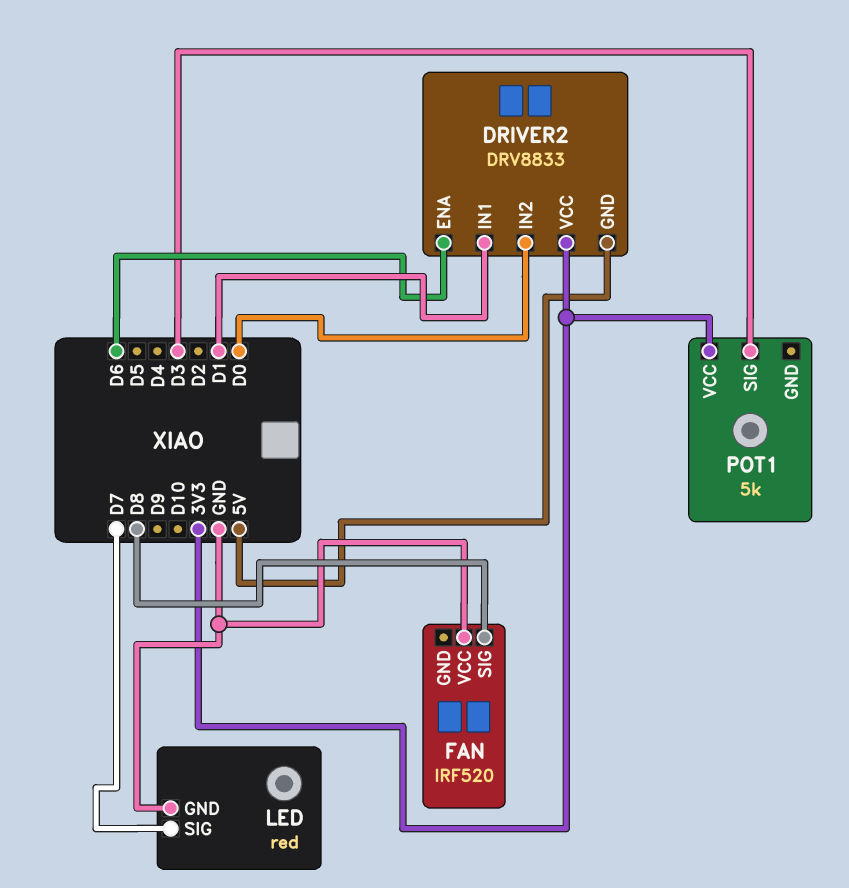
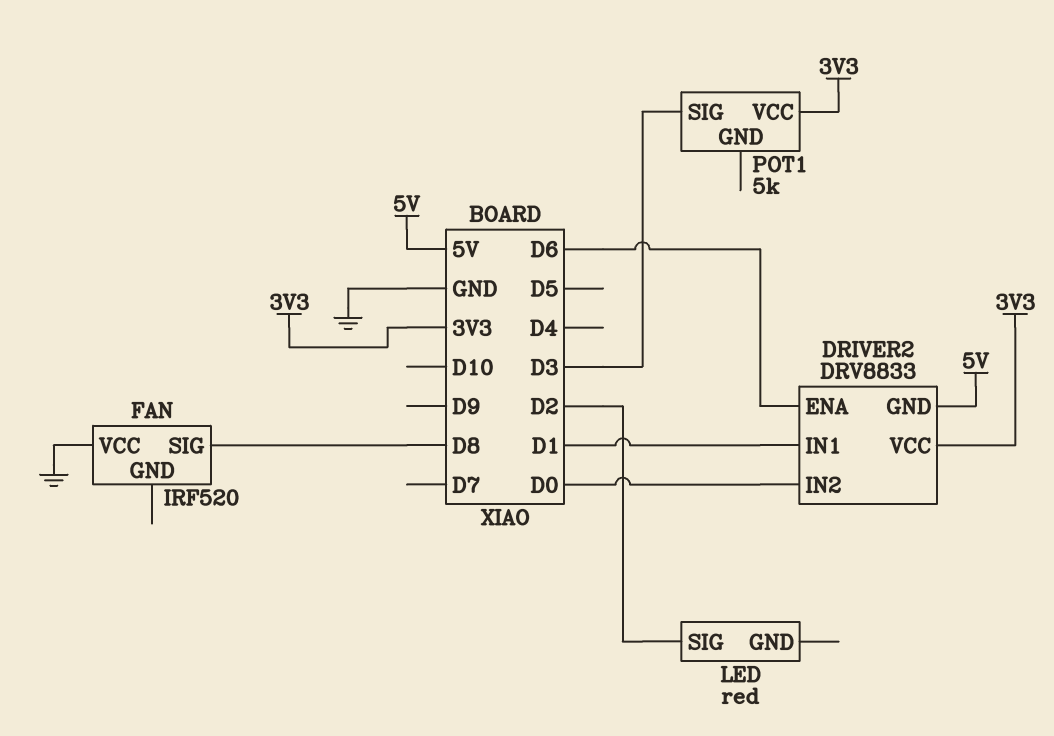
LED pin GND: GND -> none
LED pin SIG: D7 -> D2

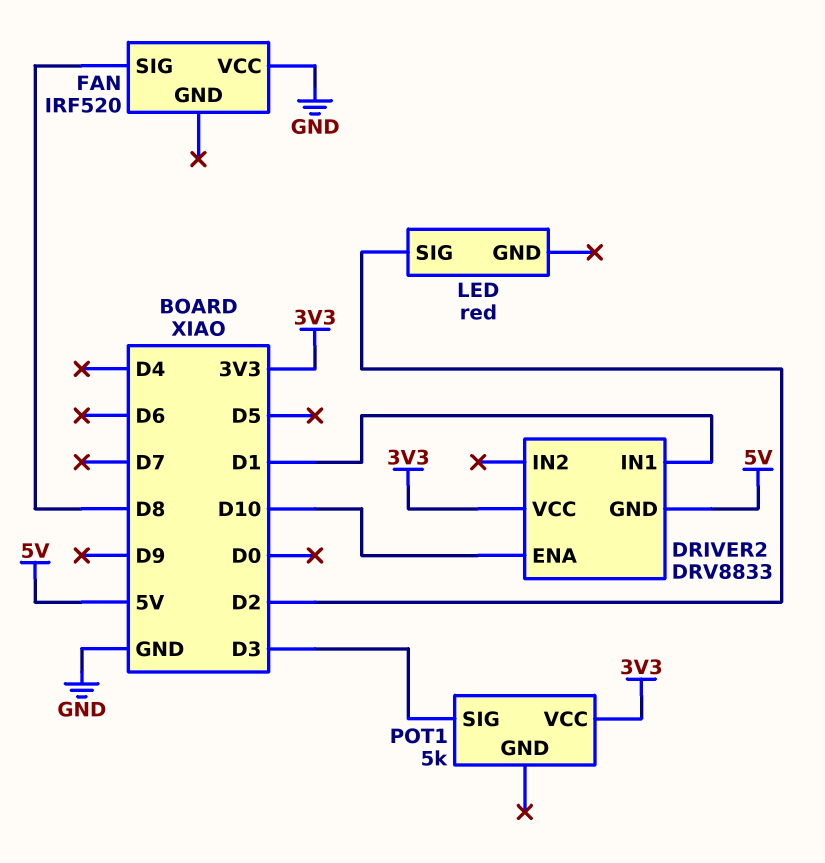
DRIVER2 pin ENA: D6 -> D10
DRIVER2 pin IN2: D0 -> none

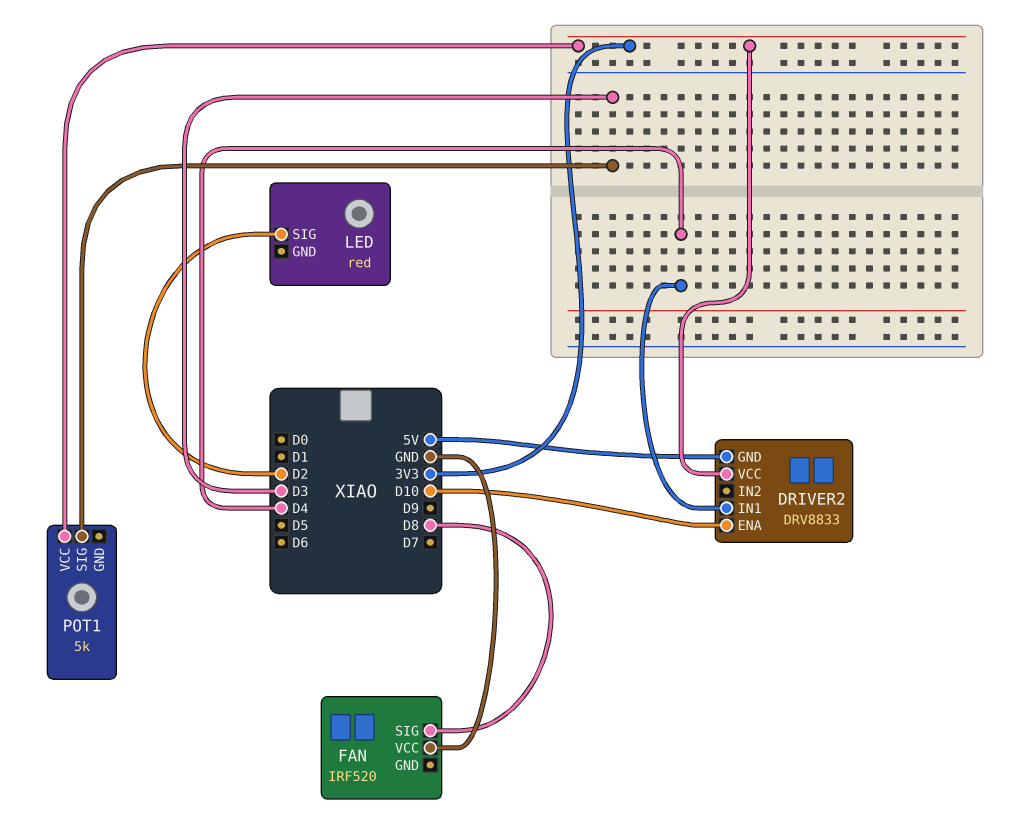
DRIVER2 pin IN1: D1 -> D4

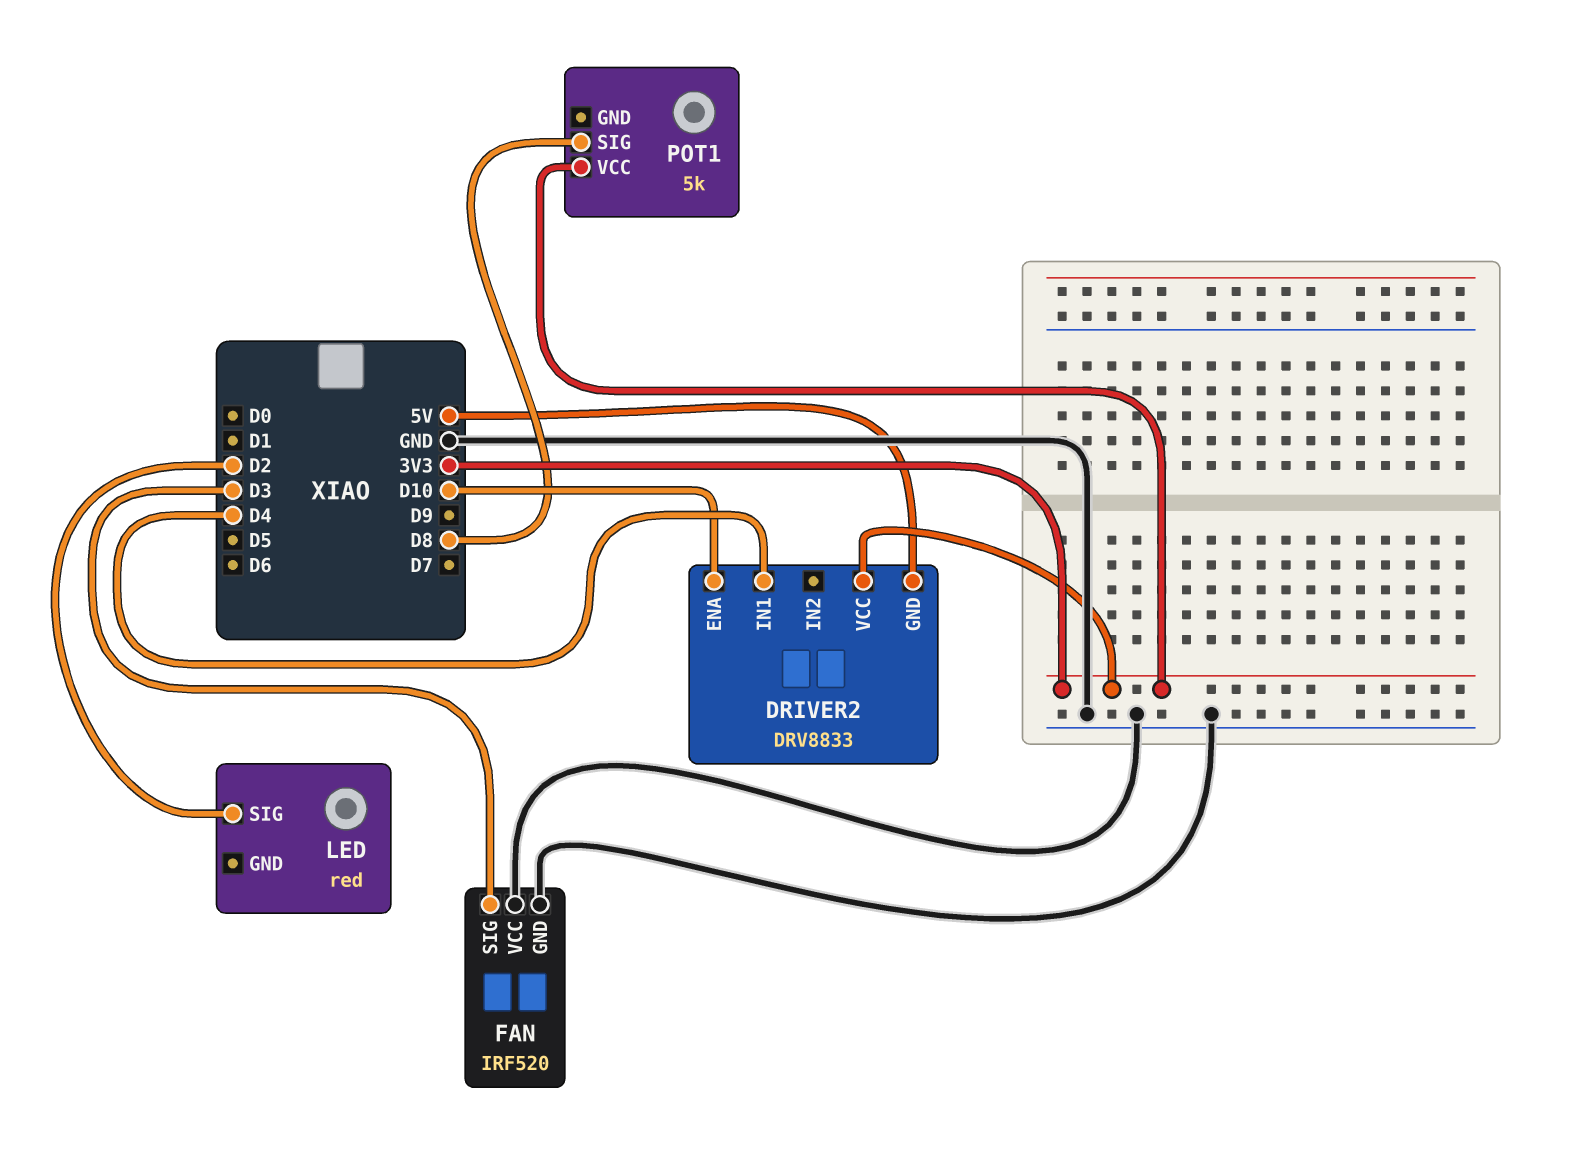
FAN pin GND: none -> GND
FAN pin SIG: D8 -> D3
POT1 pin SIG: D3 -> D8

